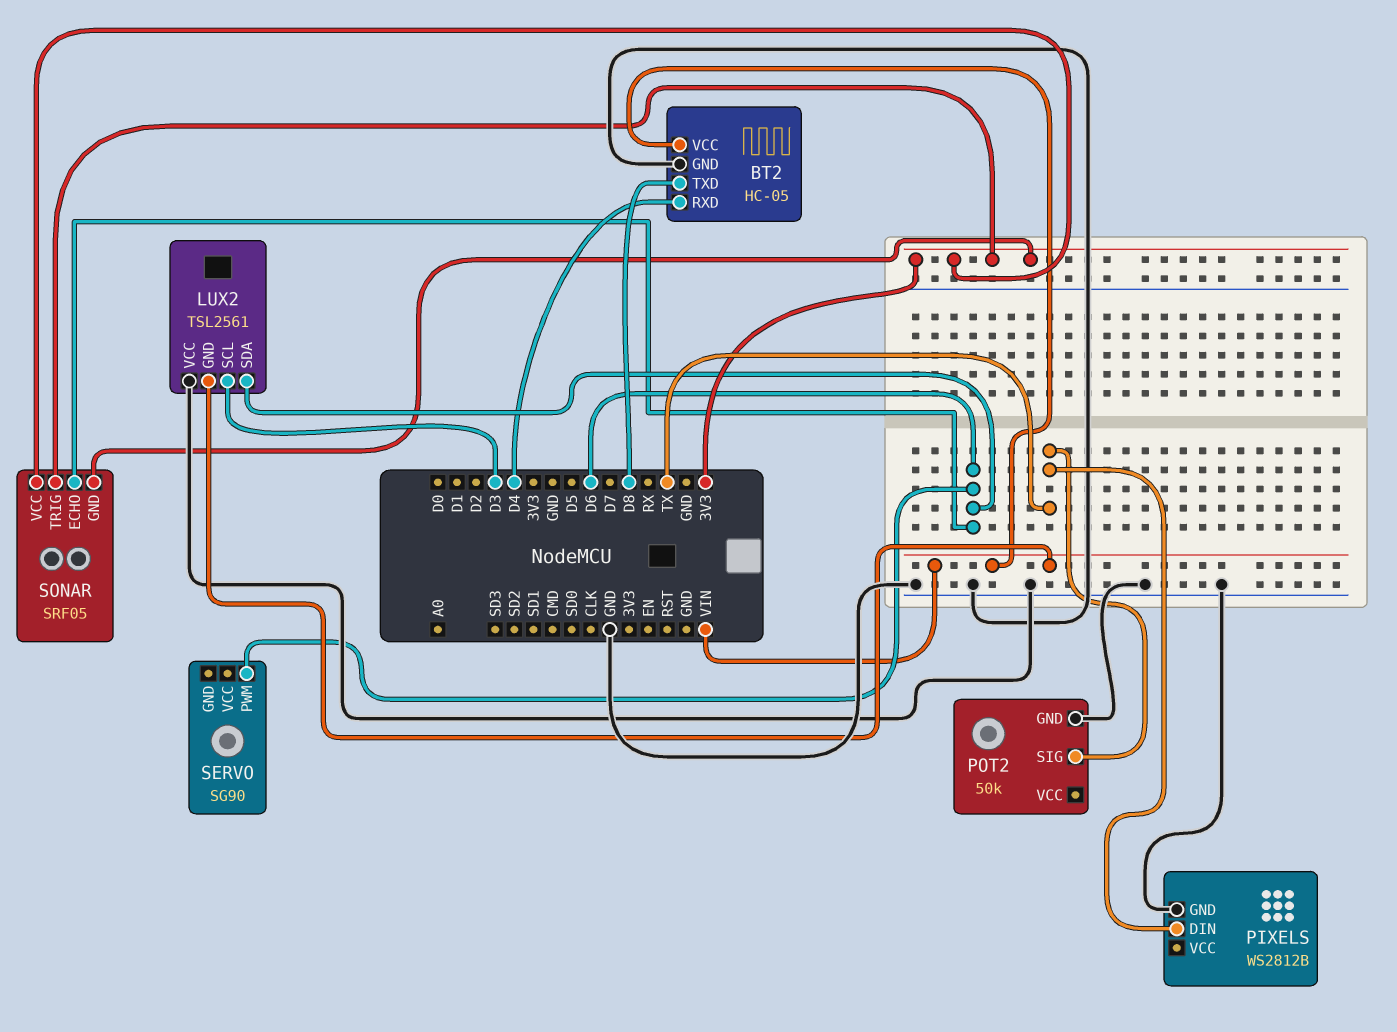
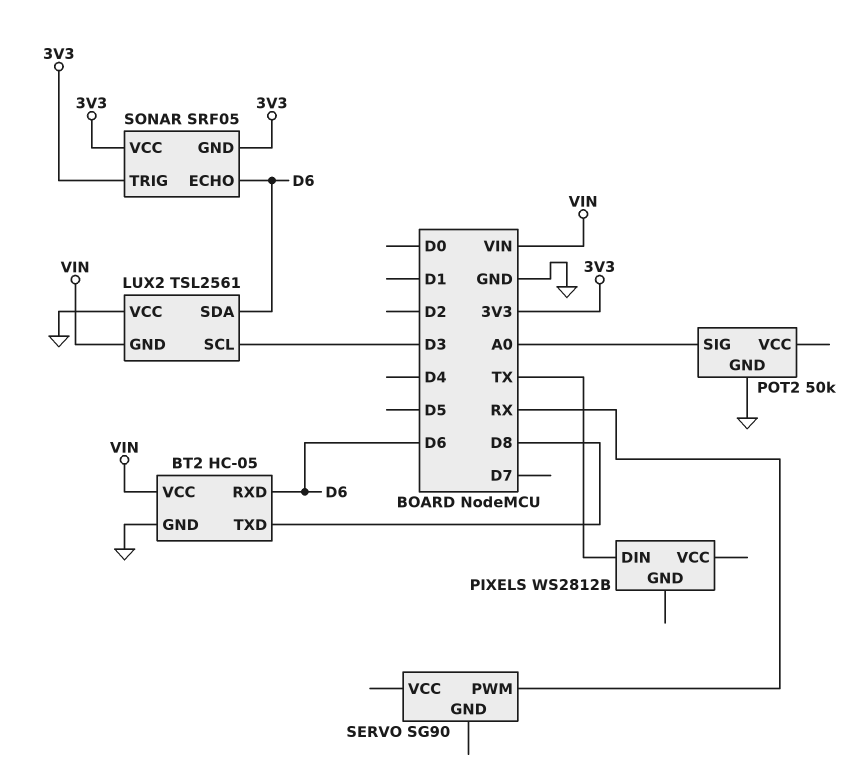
BT2 pin RXD: D4 -> D6
PIXELS pin GND: GND -> none
POT2 pin SIG: TX -> A0
SERVO pin PWM: D6 -> RX

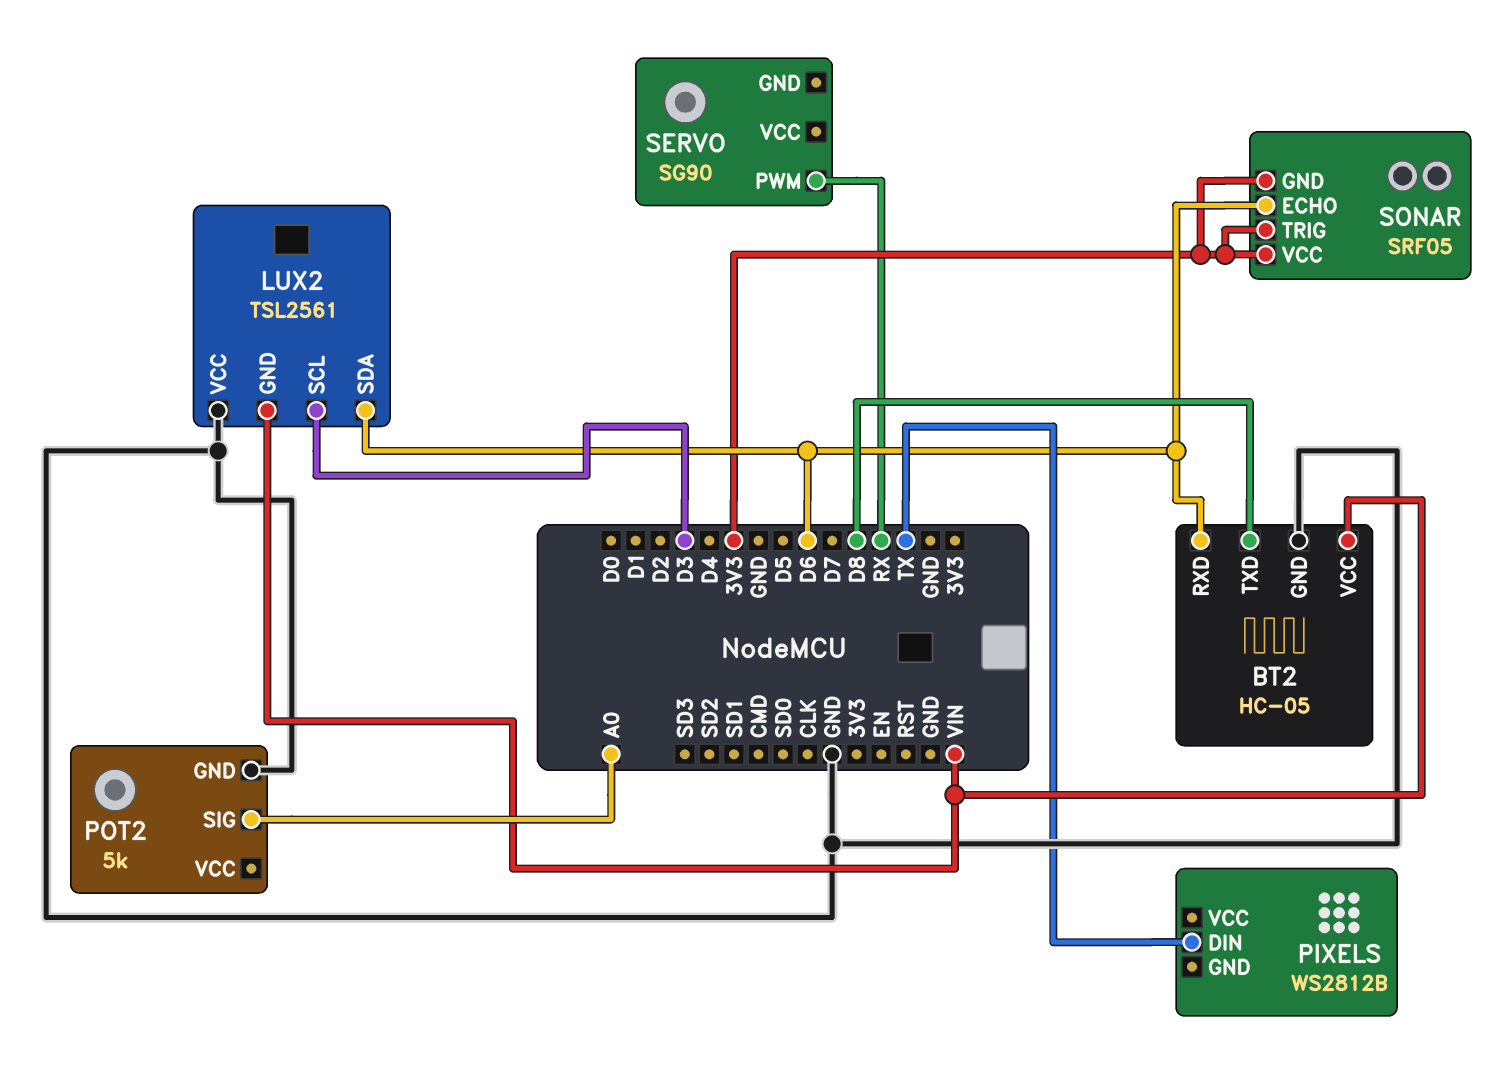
POT2: 50k -> 5k

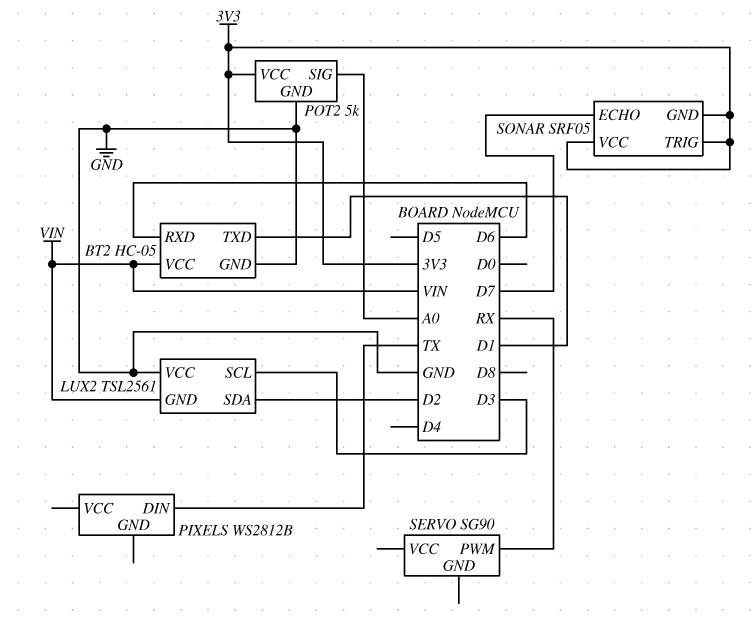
BT2 pin TXD: D8 -> D1
LUX2 pin SDA: D6 -> D2
POT2 pin VCC: none -> 3V3
SONAR pin ECHO: D6 -> D7

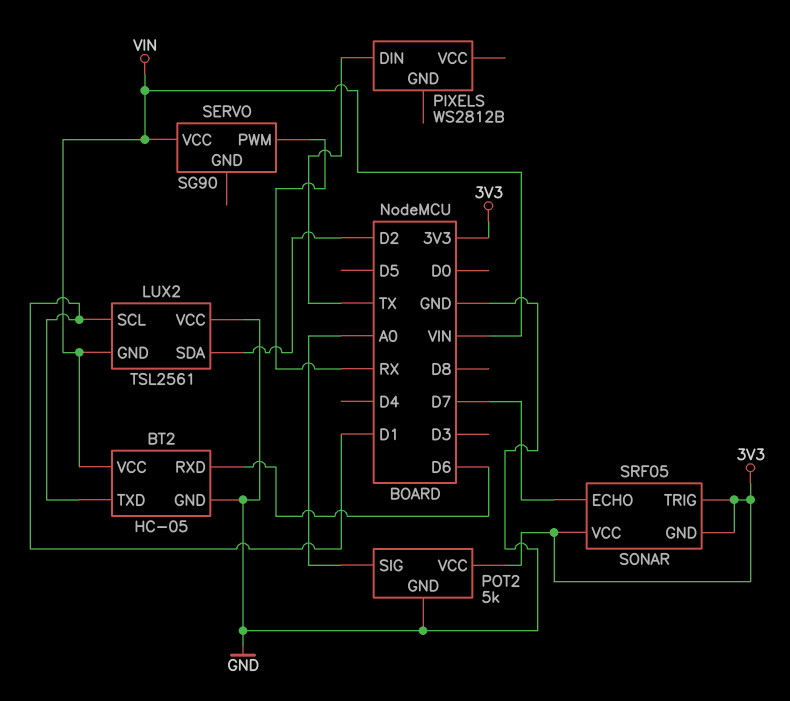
LUX2 pin SCL: D3 -> D1
SERVO pin VCC: none -> VIN

